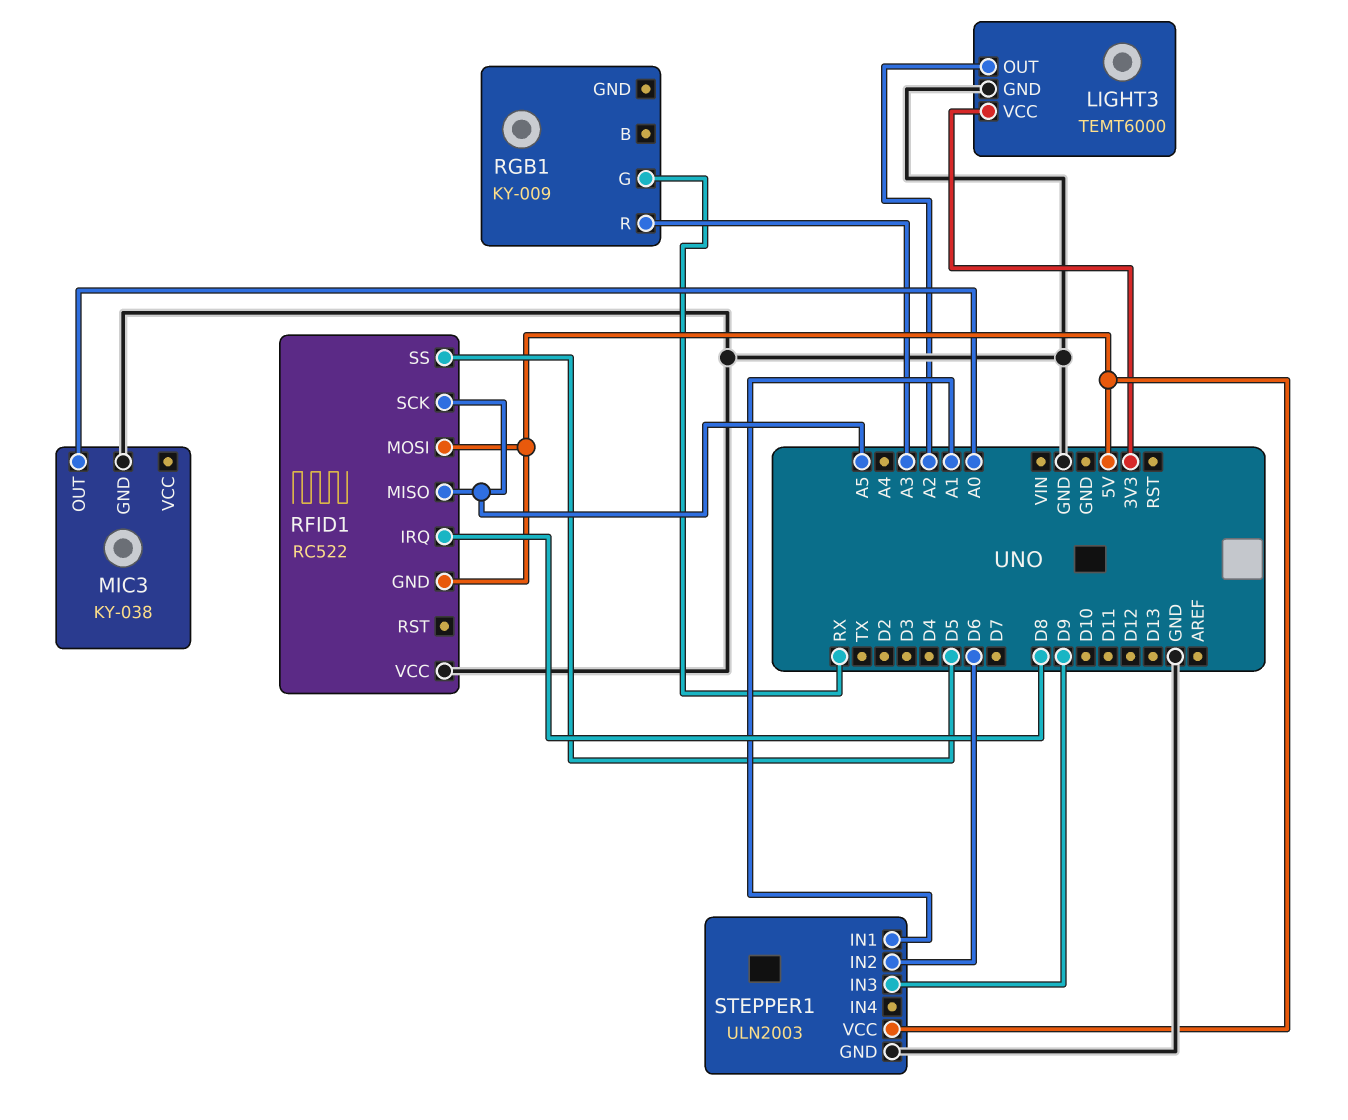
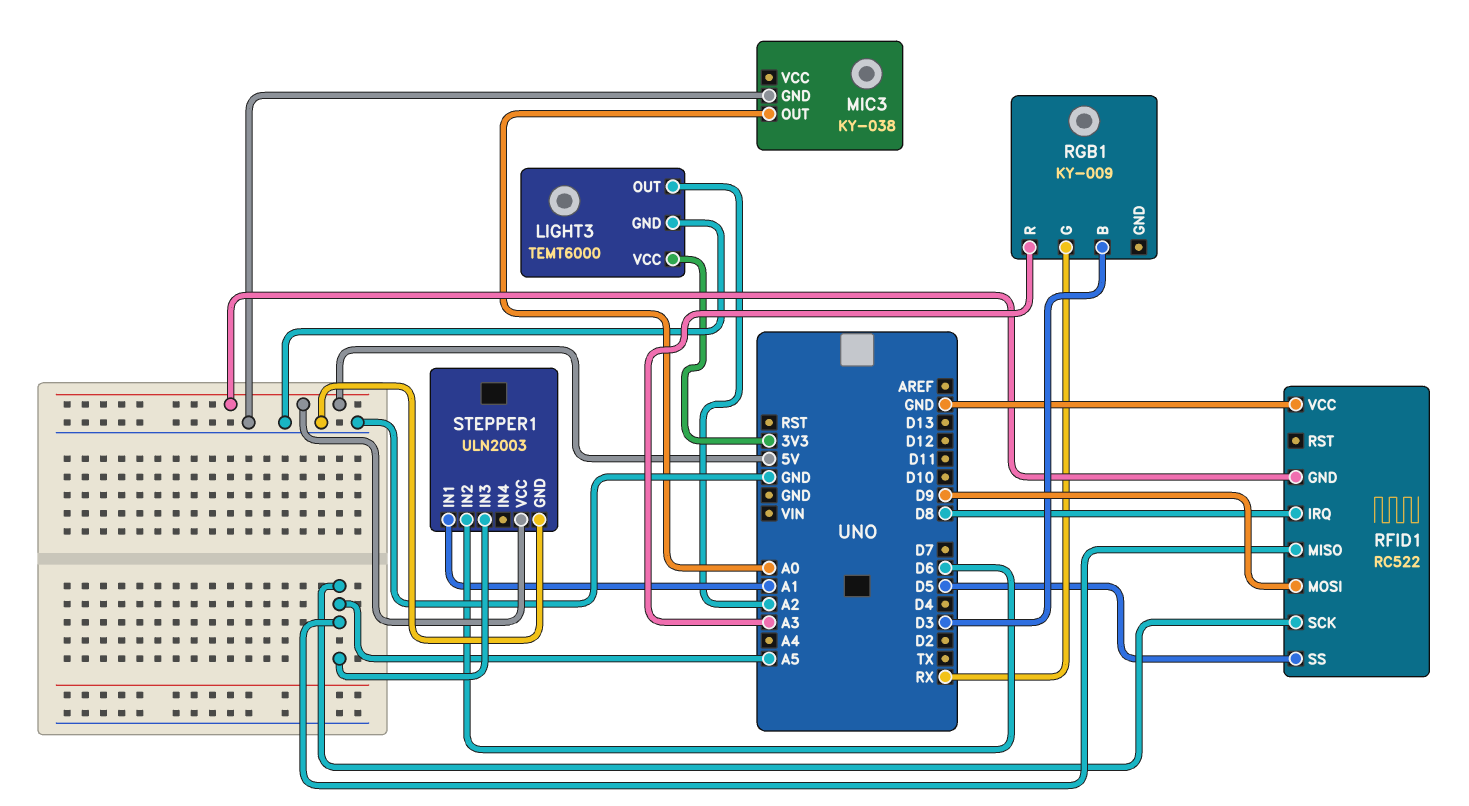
RFID1 pin MOSI: 5V -> D9
RGB1 pin B: none -> D3
STEPPER1 pin IN3: D9 -> A5

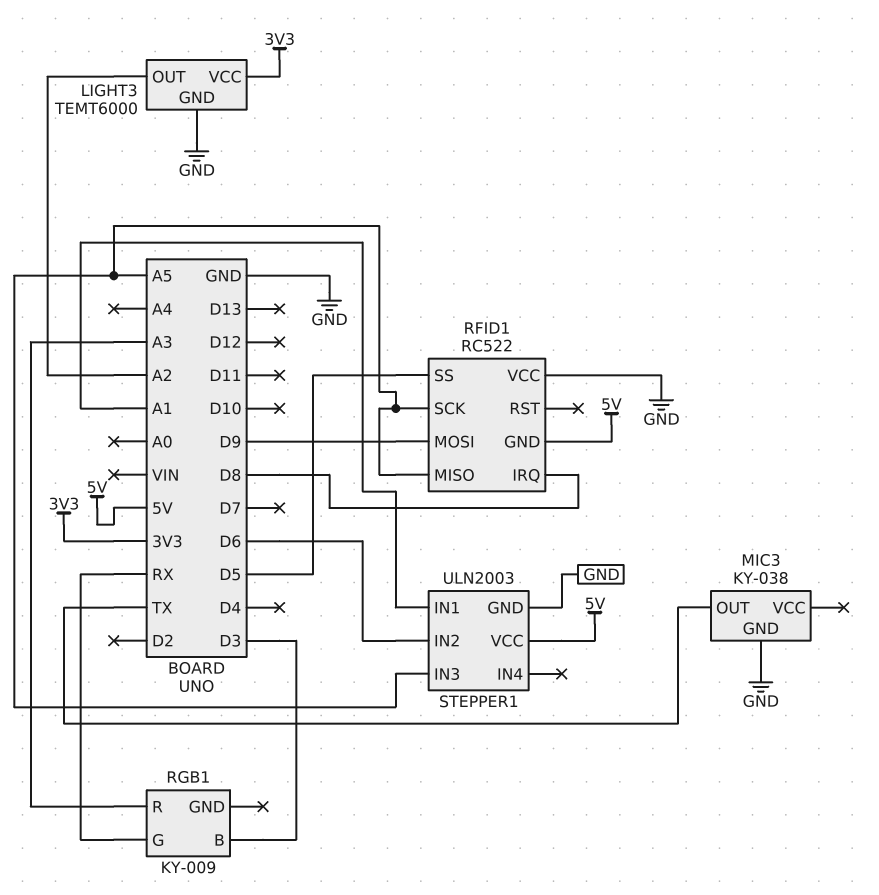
MIC3 pin OUT: A0 -> TX

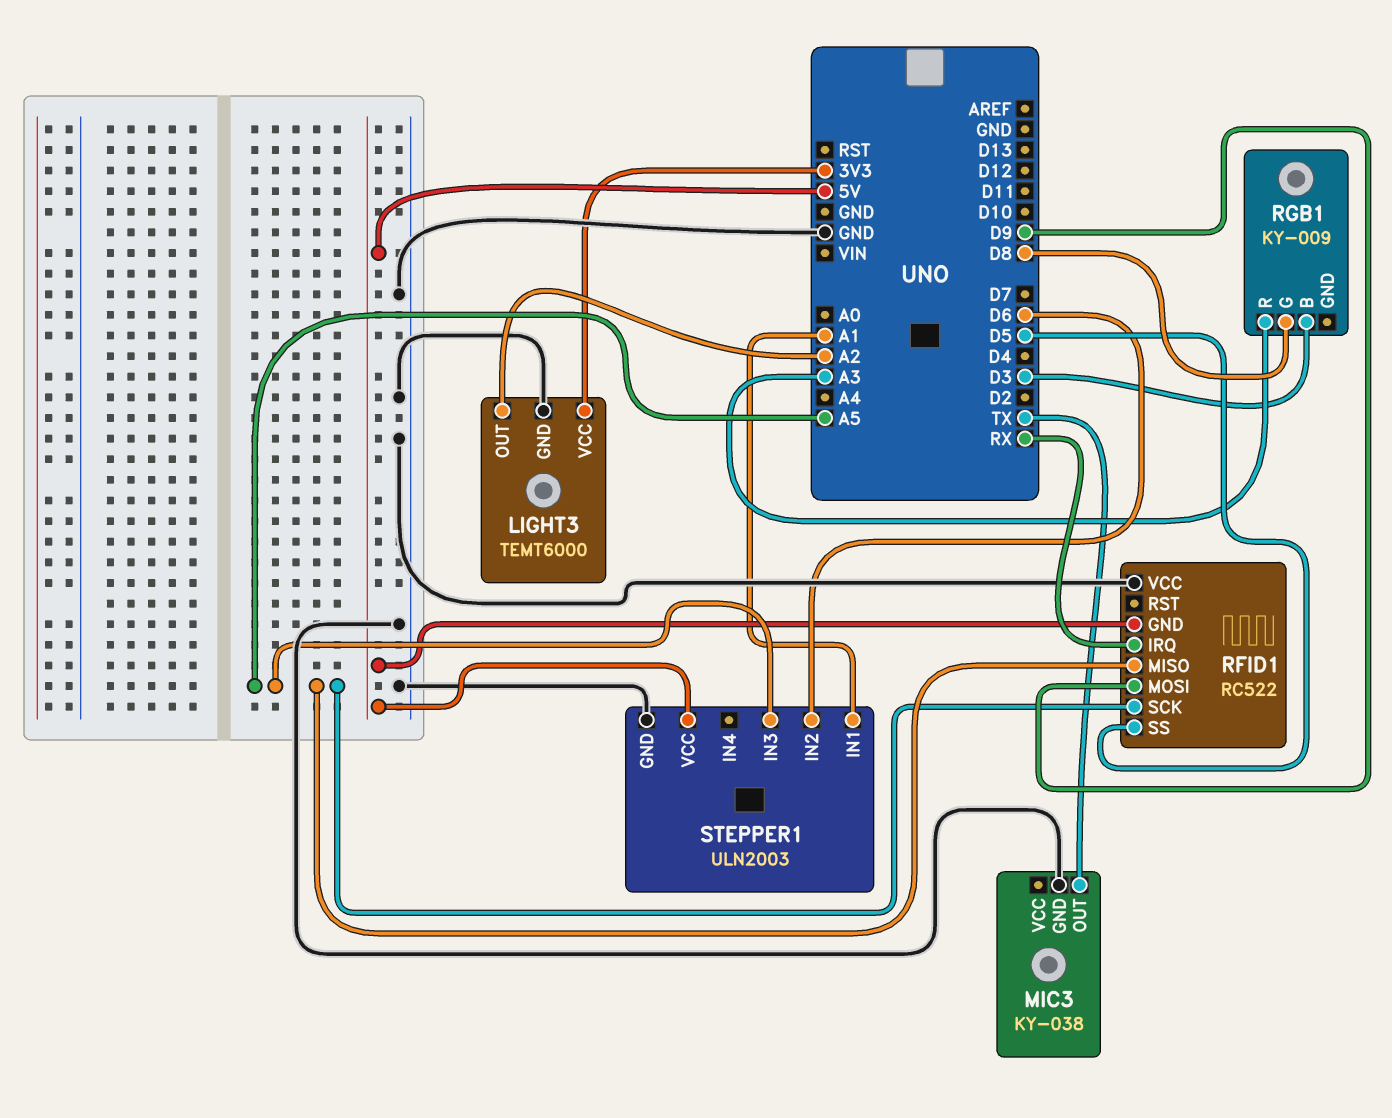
RFID1 pin IRQ: D8 -> RX
RGB1 pin G: RX -> D8

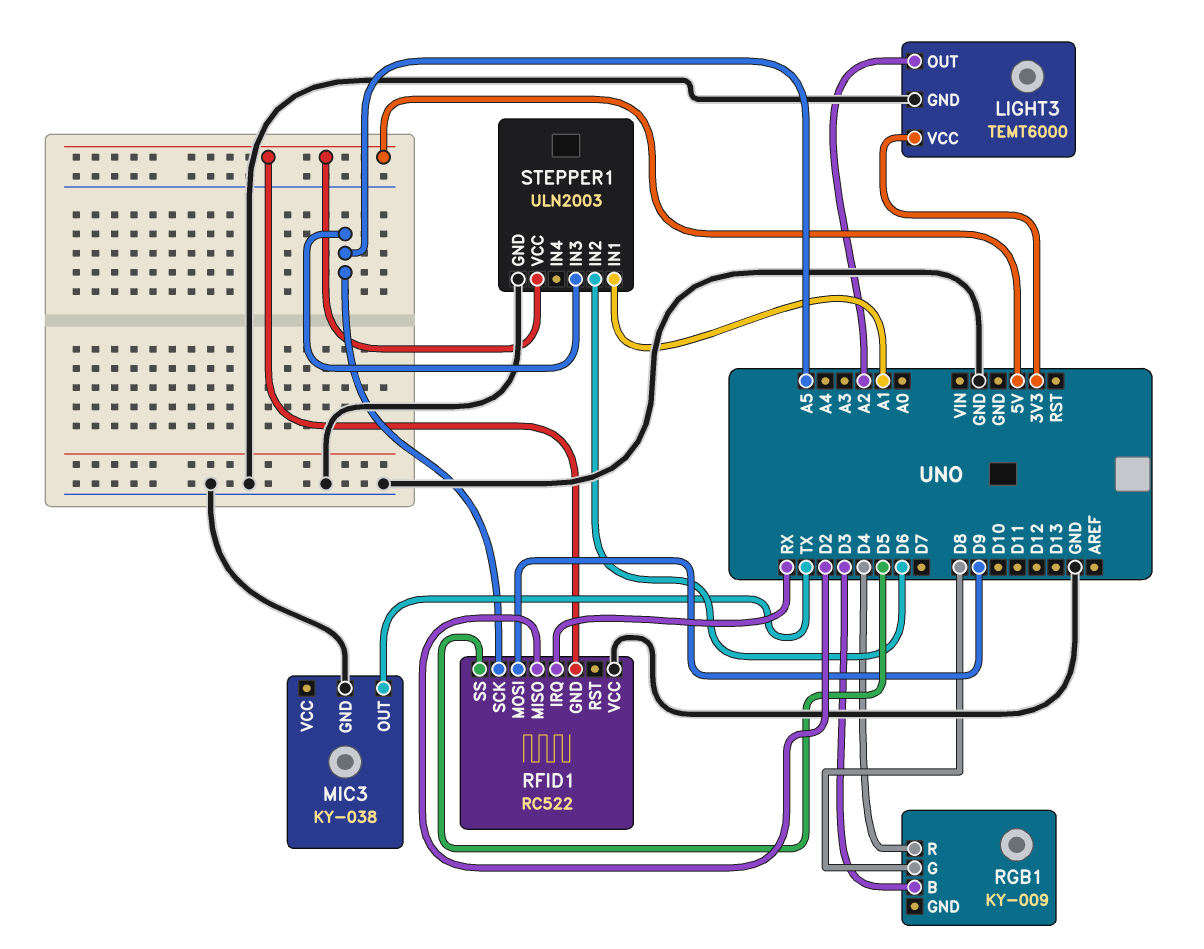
RFID1 pin MISO: A5 -> D2
RGB1 pin R: A3 -> D4

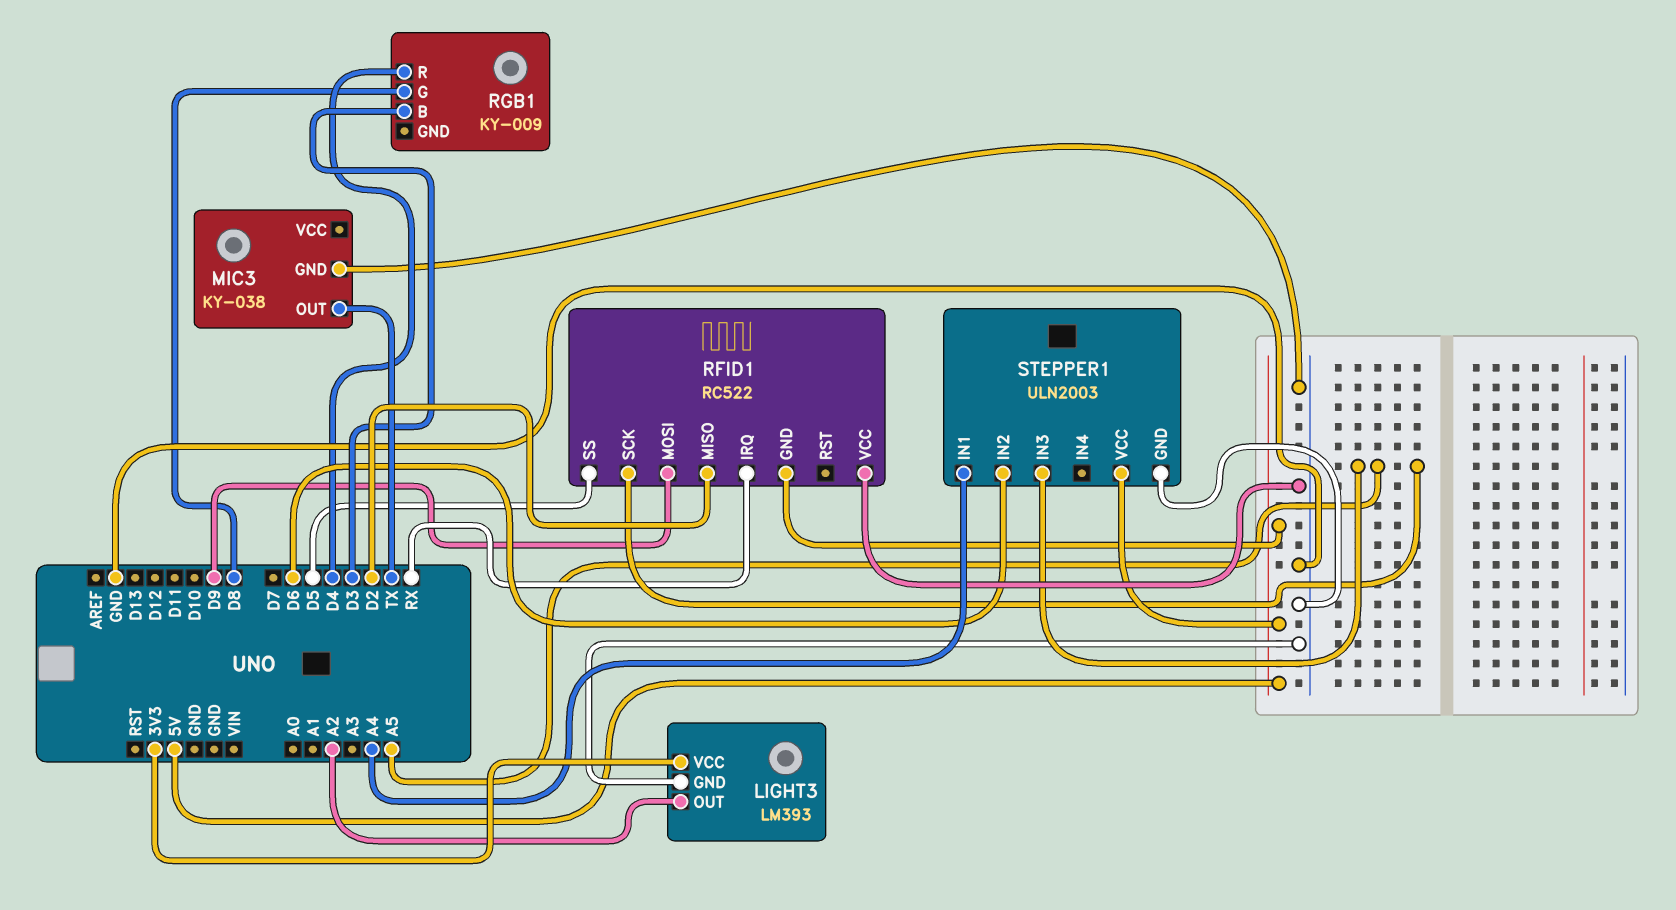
LIGHT3: TEMT6000 -> LM393
STEPPER1 pin IN1: A1 -> A4

